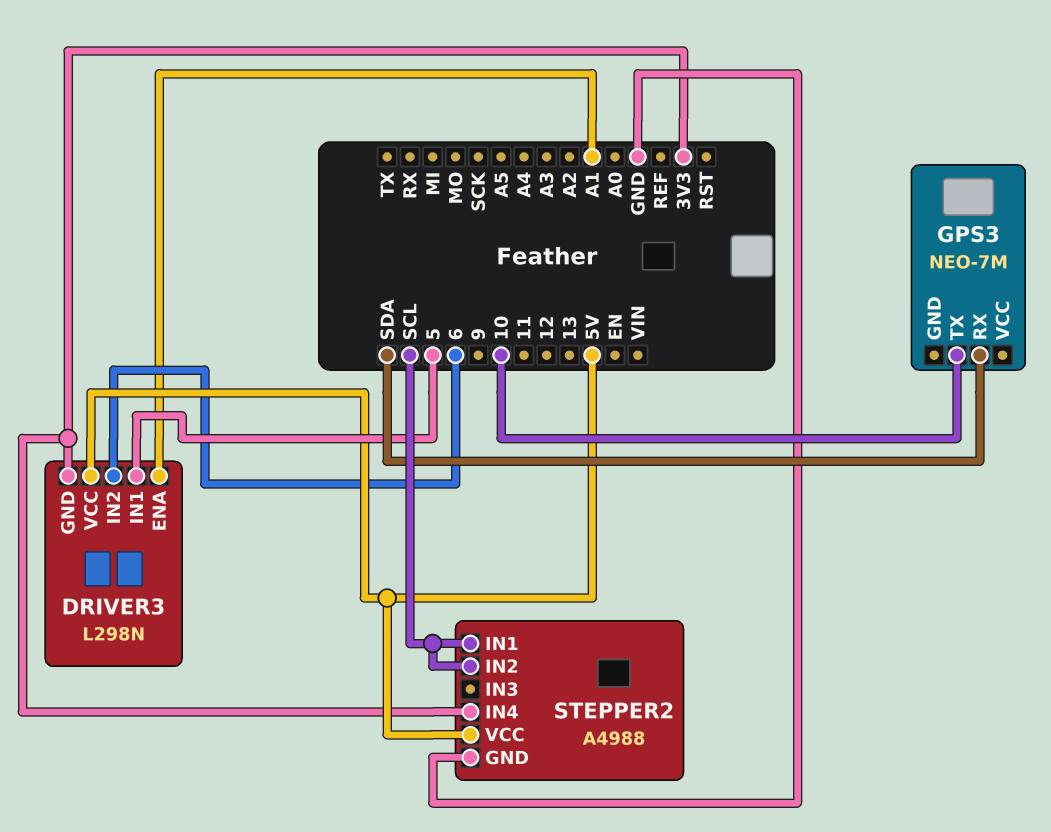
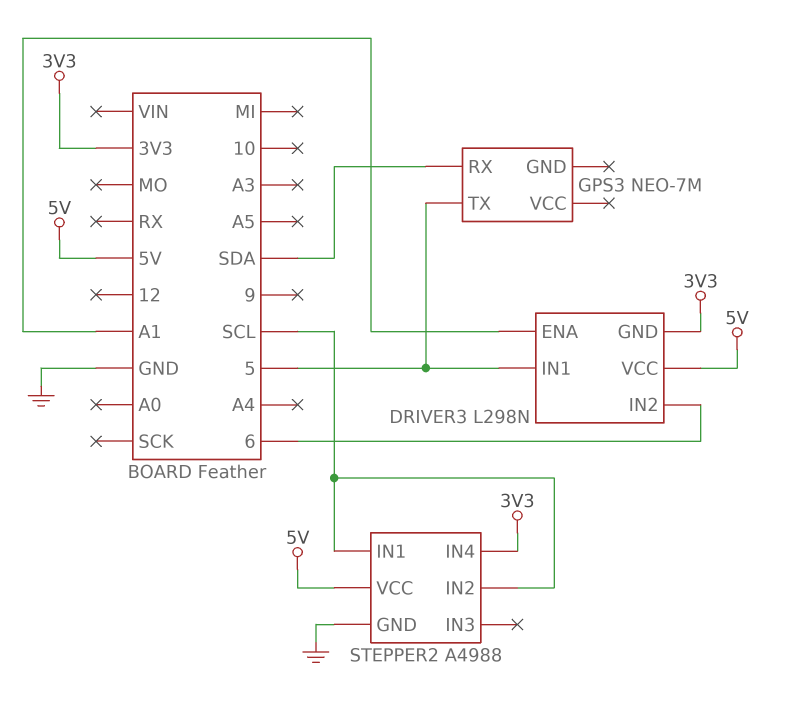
GPS3 pin TX: 10 -> 5

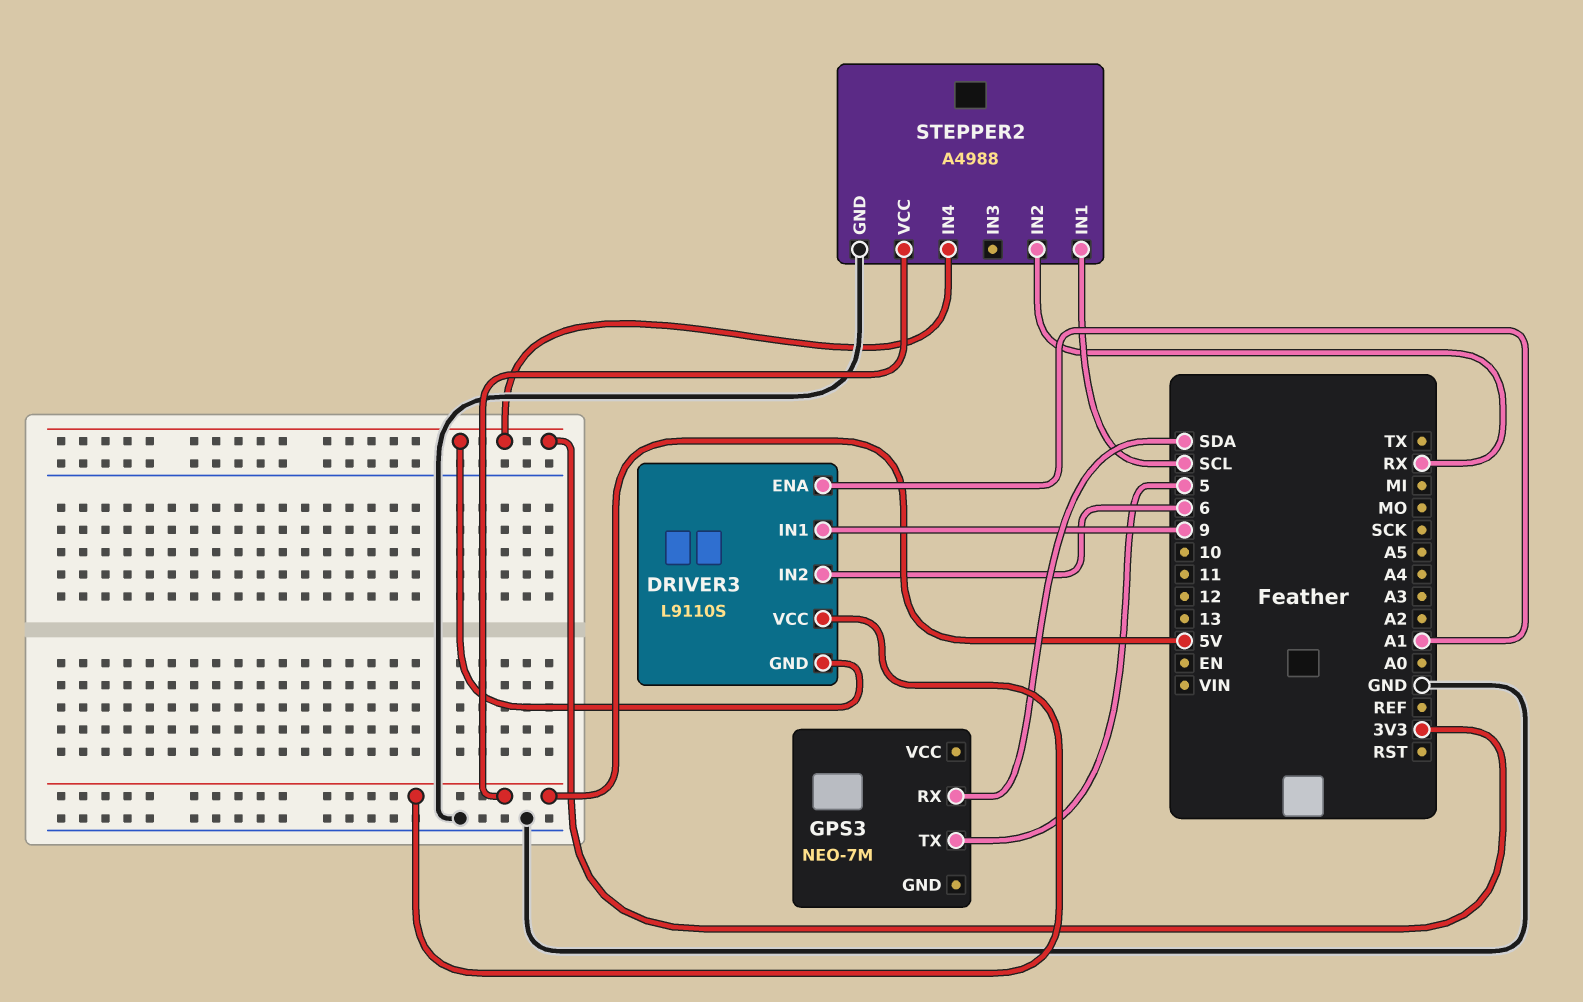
DRIVER3: L298N -> L9110S
DRIVER3 pin IN1: 5 -> 9
STEPPER2 pin IN2: SCL -> RX

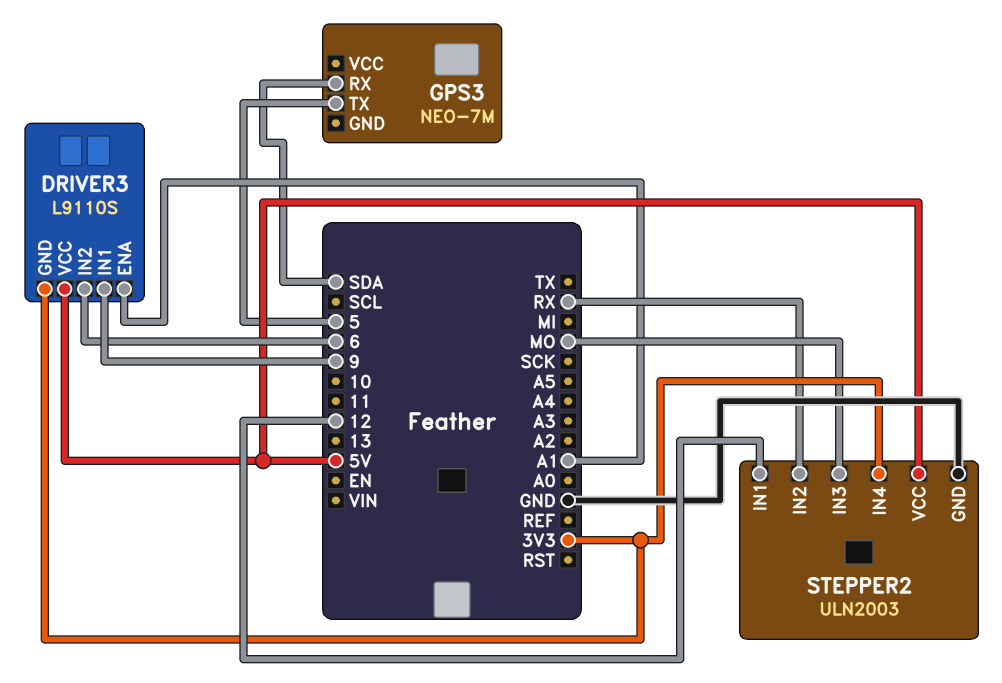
STEPPER2: A4988 -> ULN2003
STEPPER2 pin IN1: SCL -> 12
STEPPER2 pin IN3: none -> MO

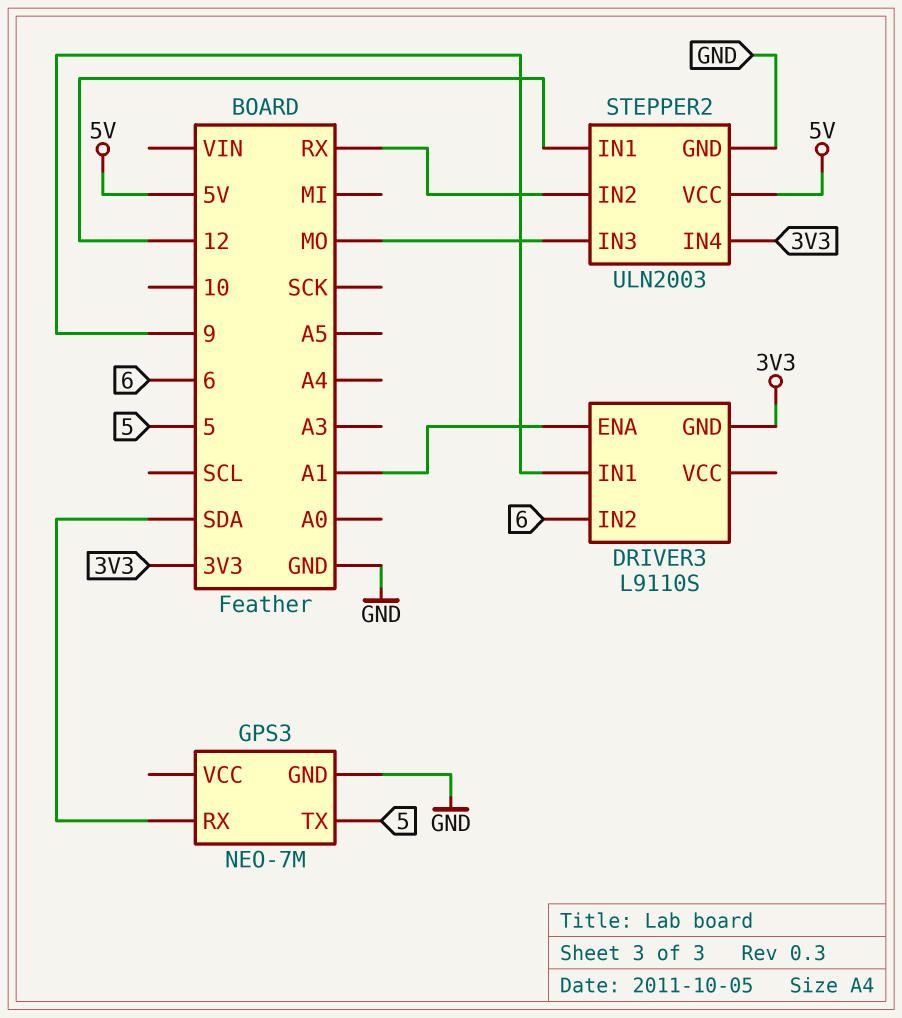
DRIVER3 pin VCC: 5V -> none
GPS3 pin GND: none -> GND

